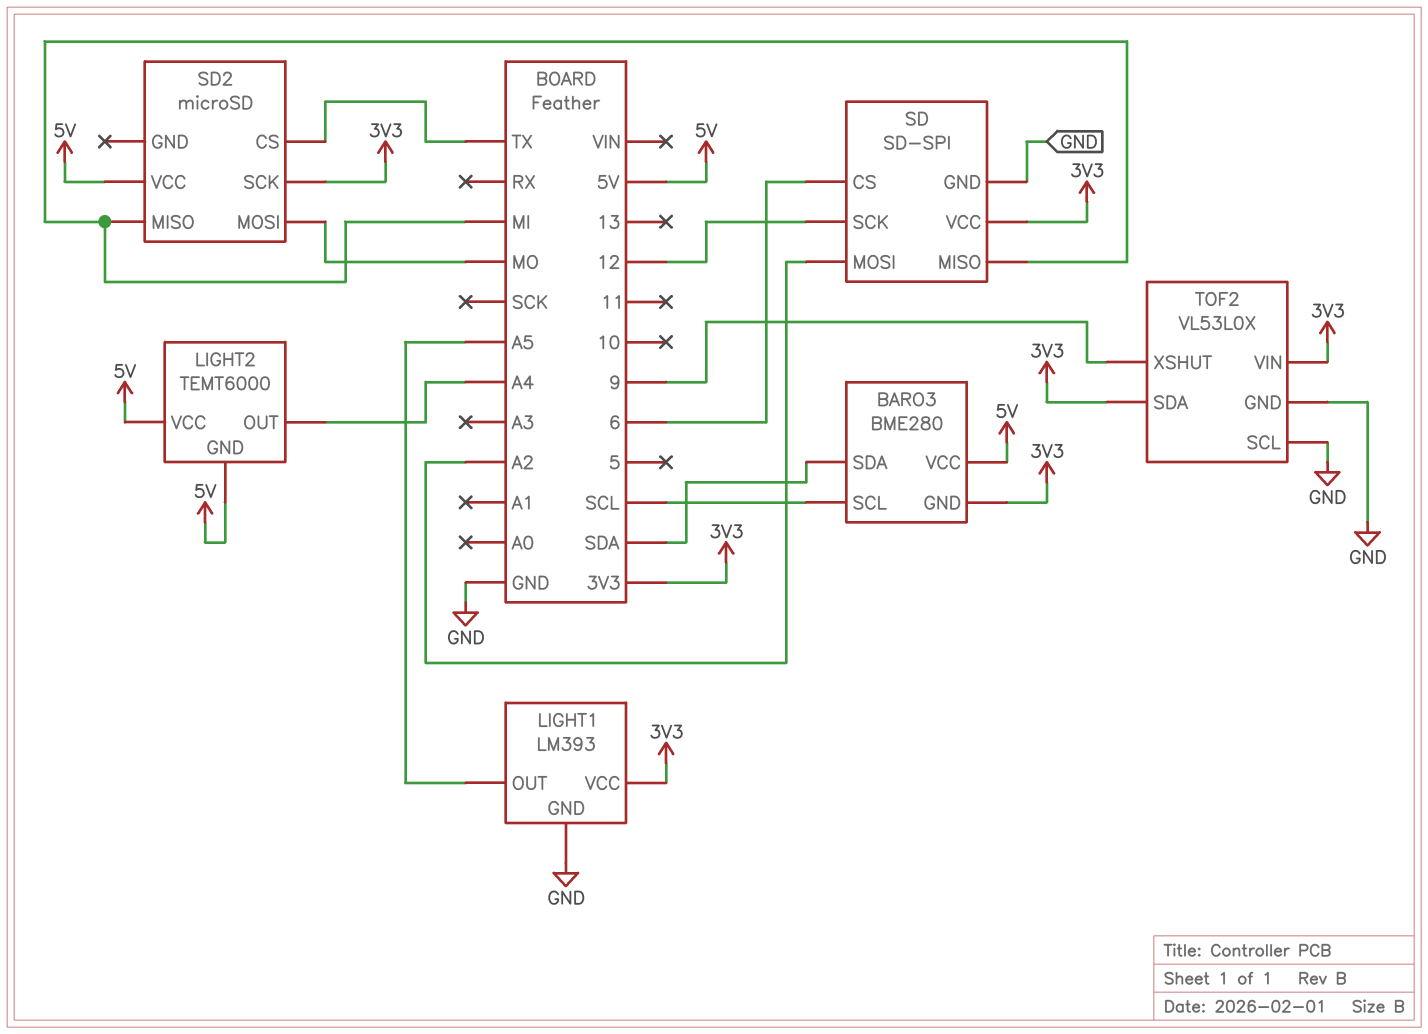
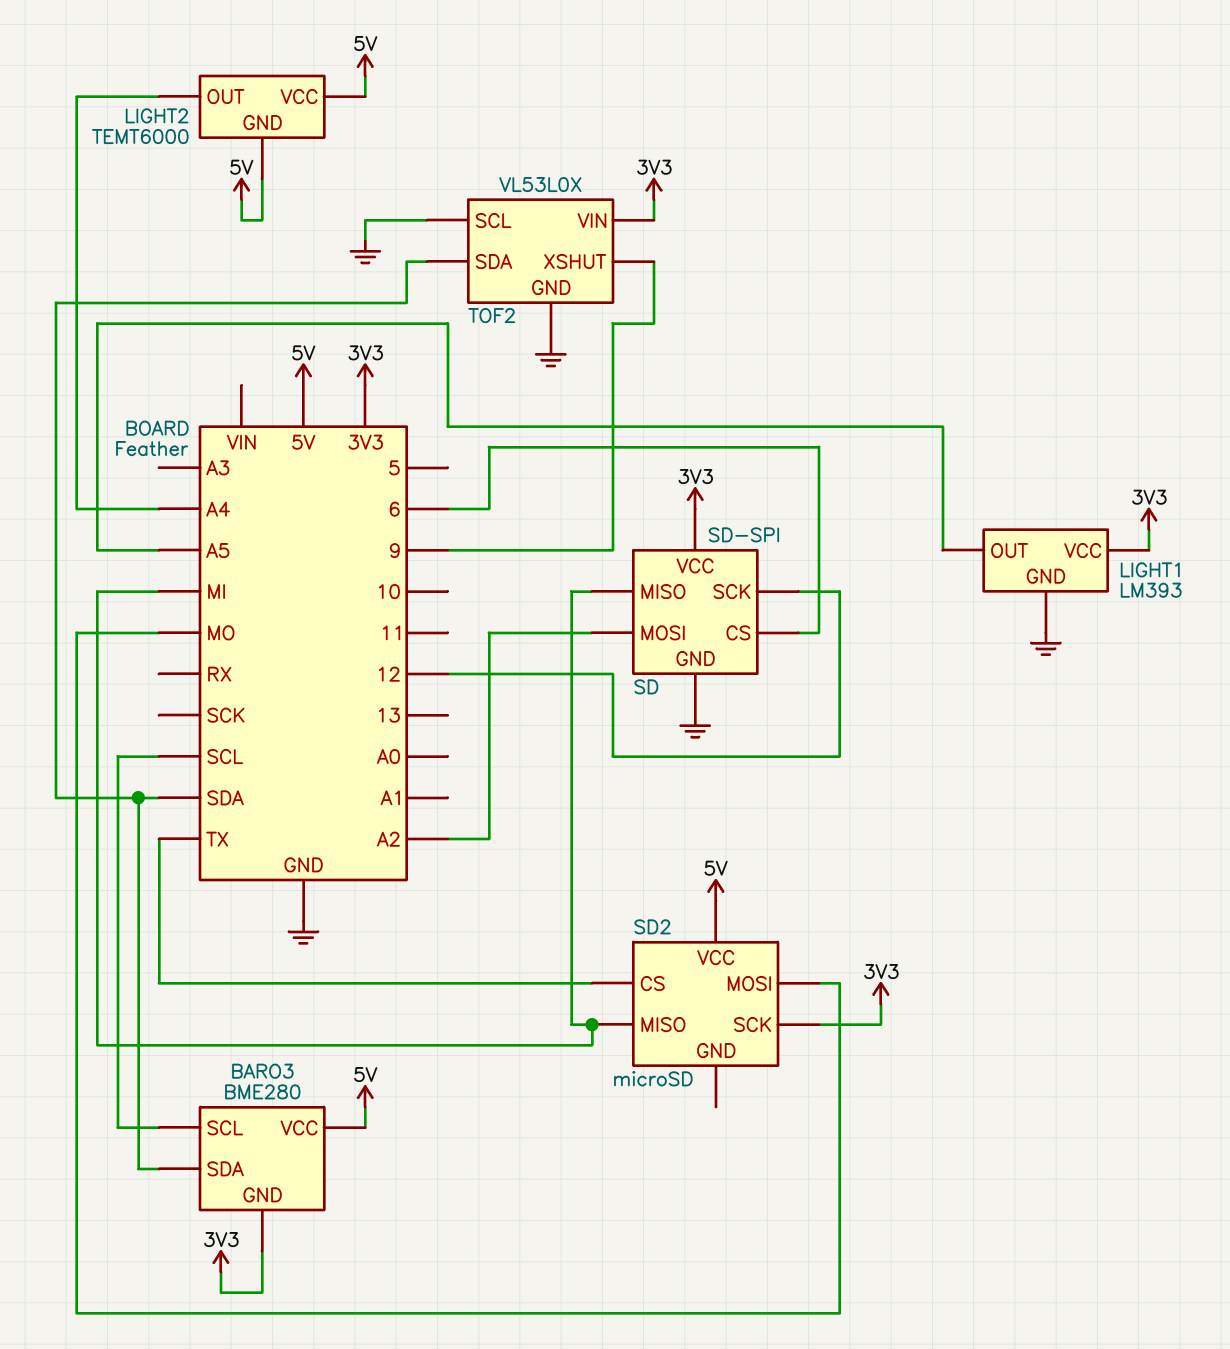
TOF2 pin SDA: 3V3 -> SDA

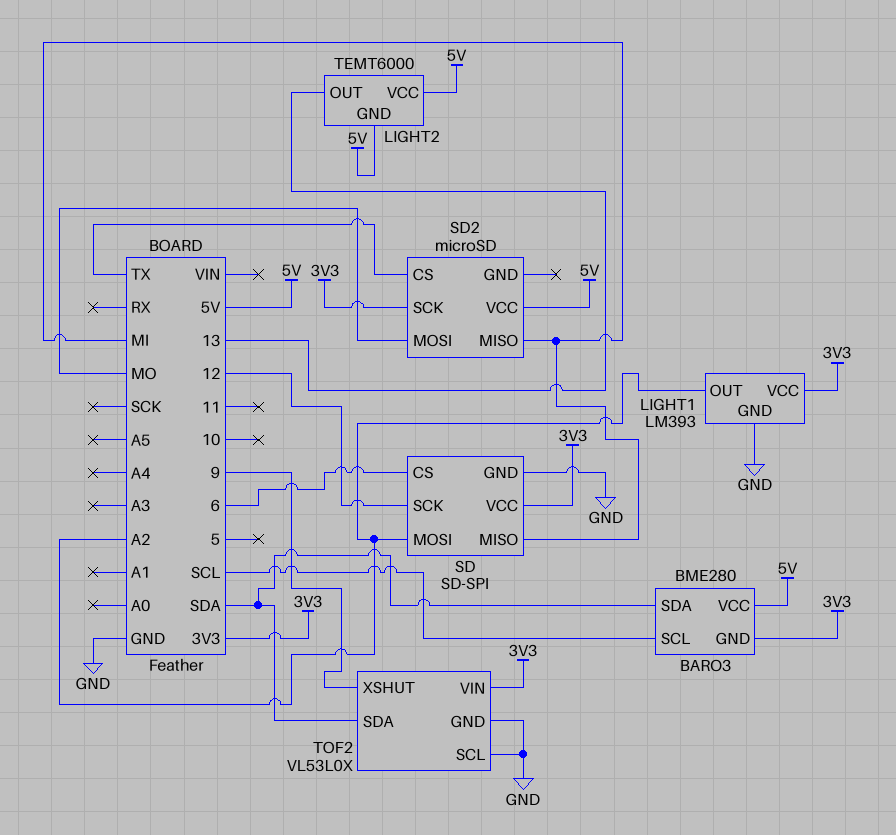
LIGHT1 pin OUT: A5 -> A2
LIGHT2 pin OUT: A4 -> 13

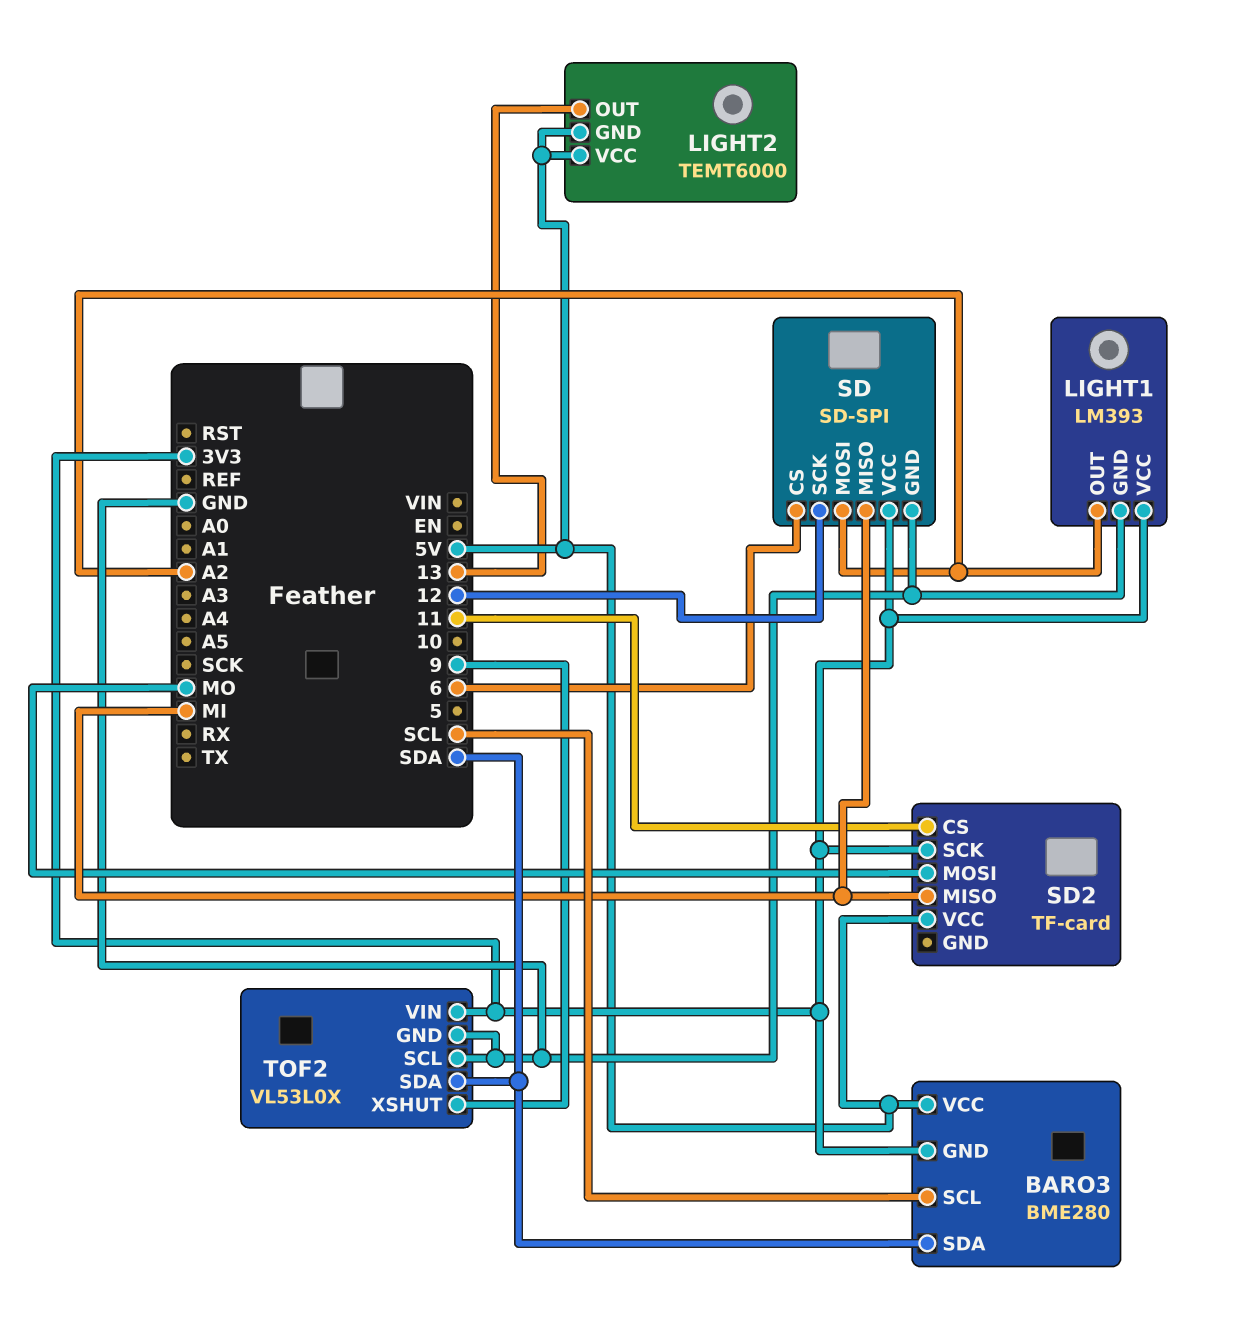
SD2: microSD -> TF-card
SD2 pin CS: TX -> 11

